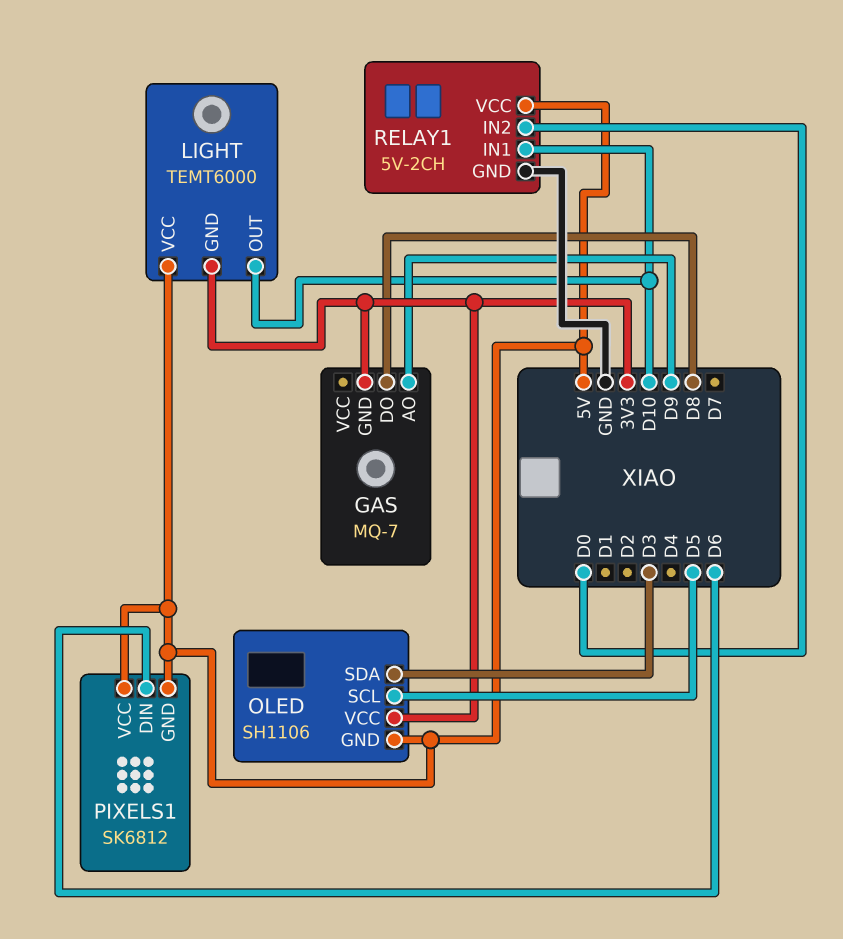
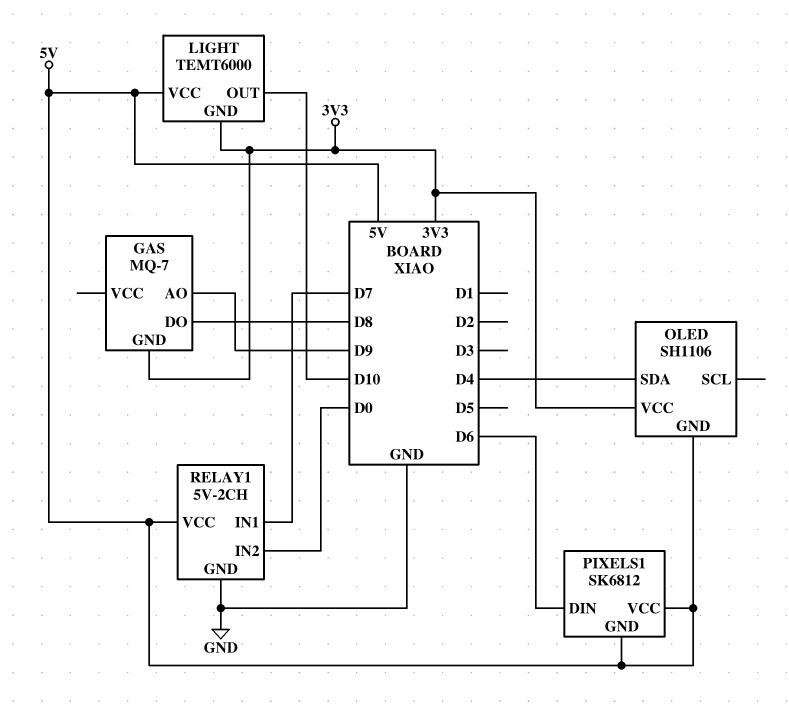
OLED pin SCL: D5 -> none
OLED pin SDA: D3 -> D4
RELAY1 pin IN1: D10 -> D7

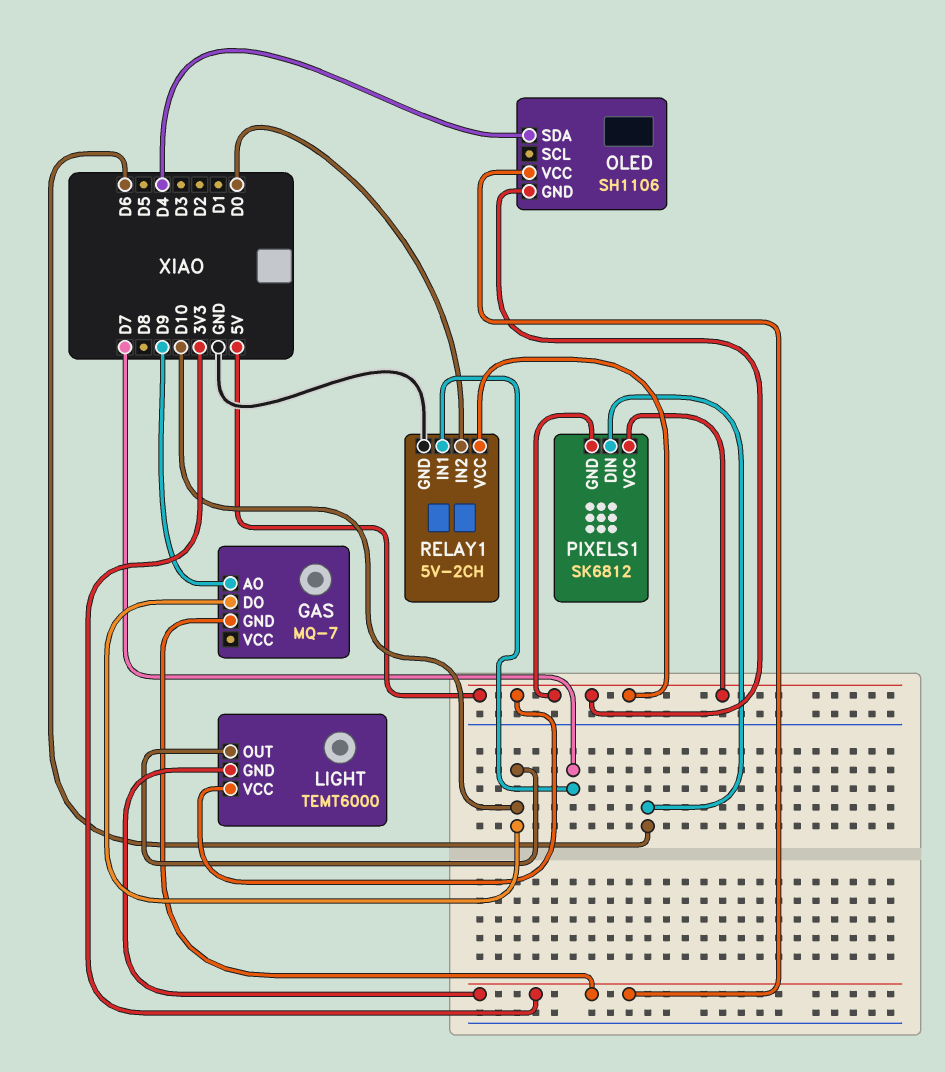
GAS pin DO: D8 -> D10

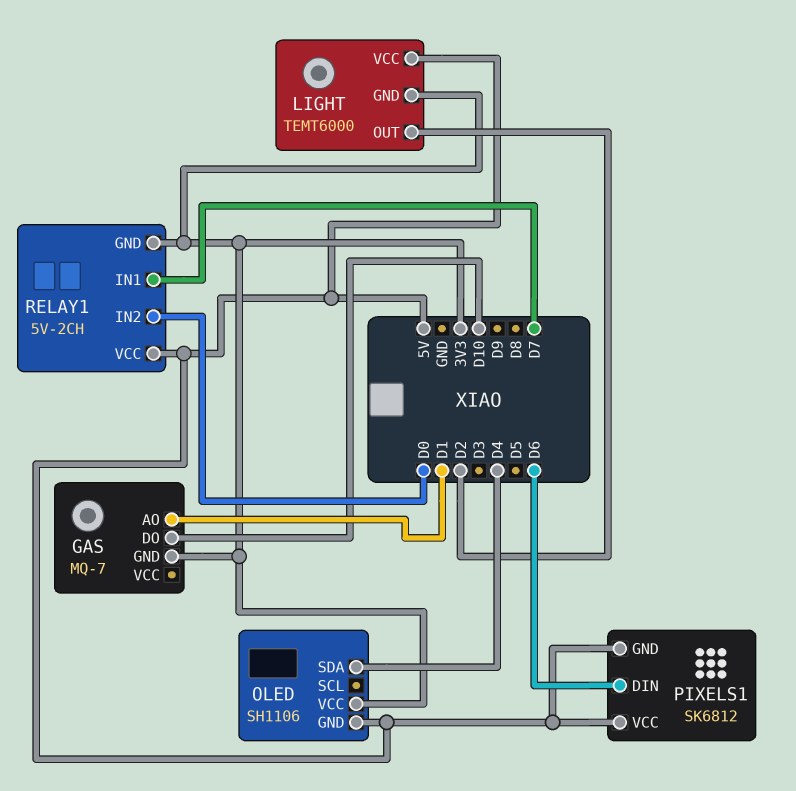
GAS pin AO: D9 -> D1
LIGHT pin OUT: D10 -> D2
RELAY1 pin GND: GND -> 3V3

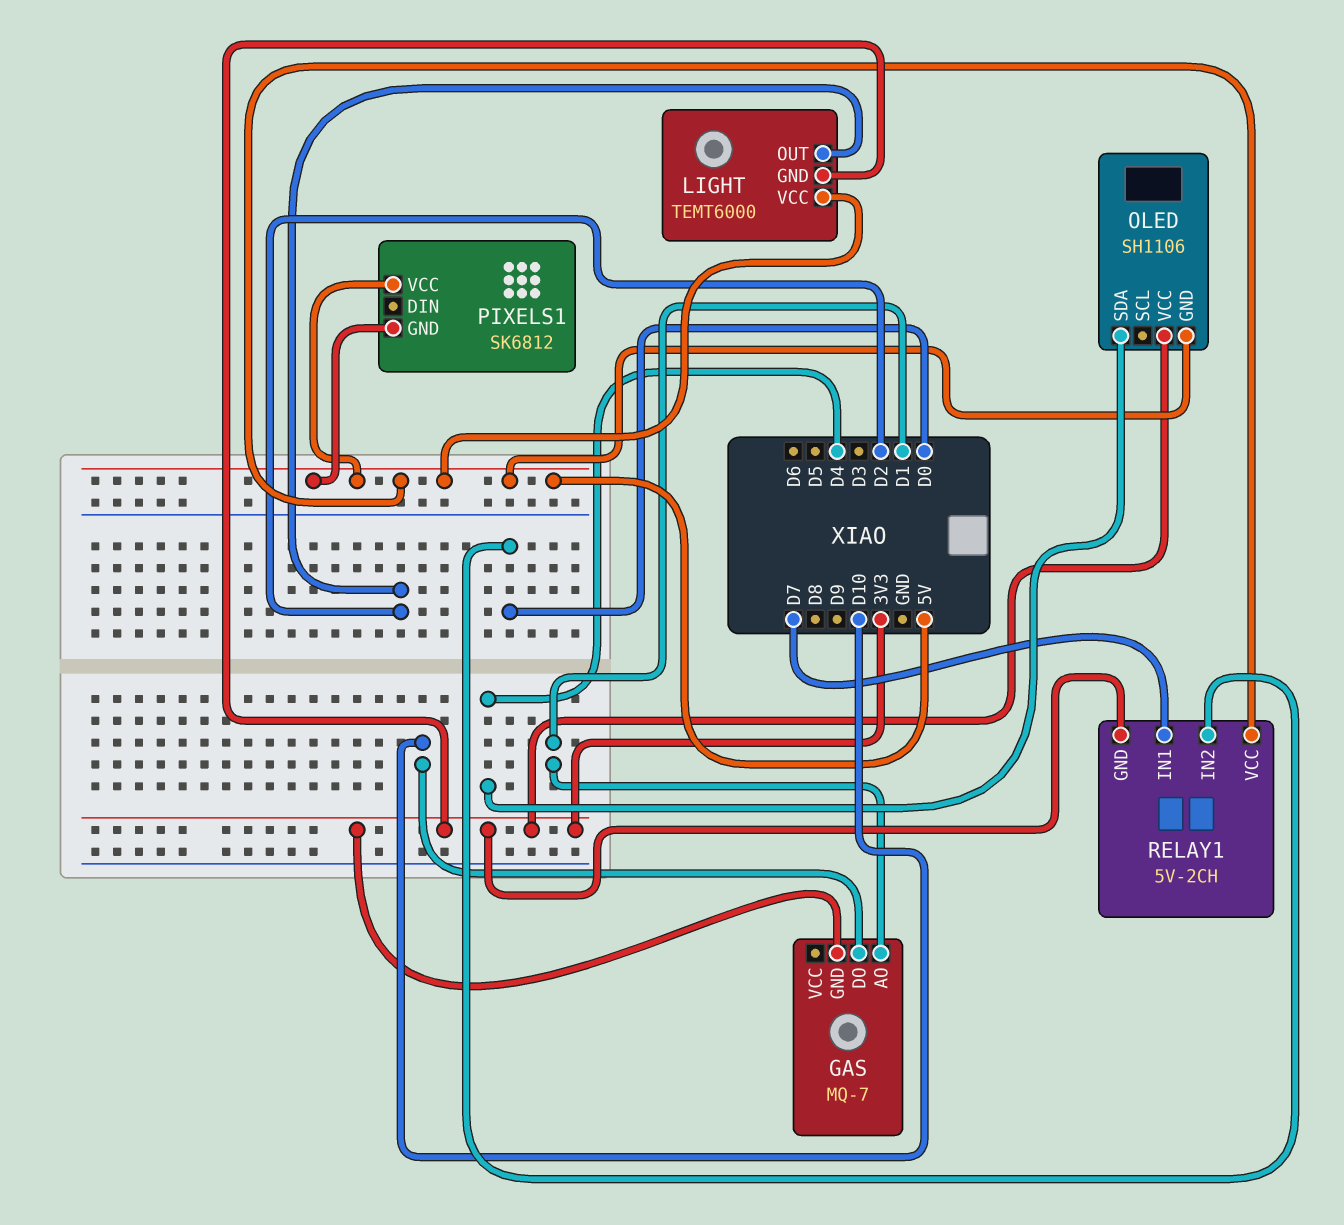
PIXELS1 pin DIN: D6 -> none

